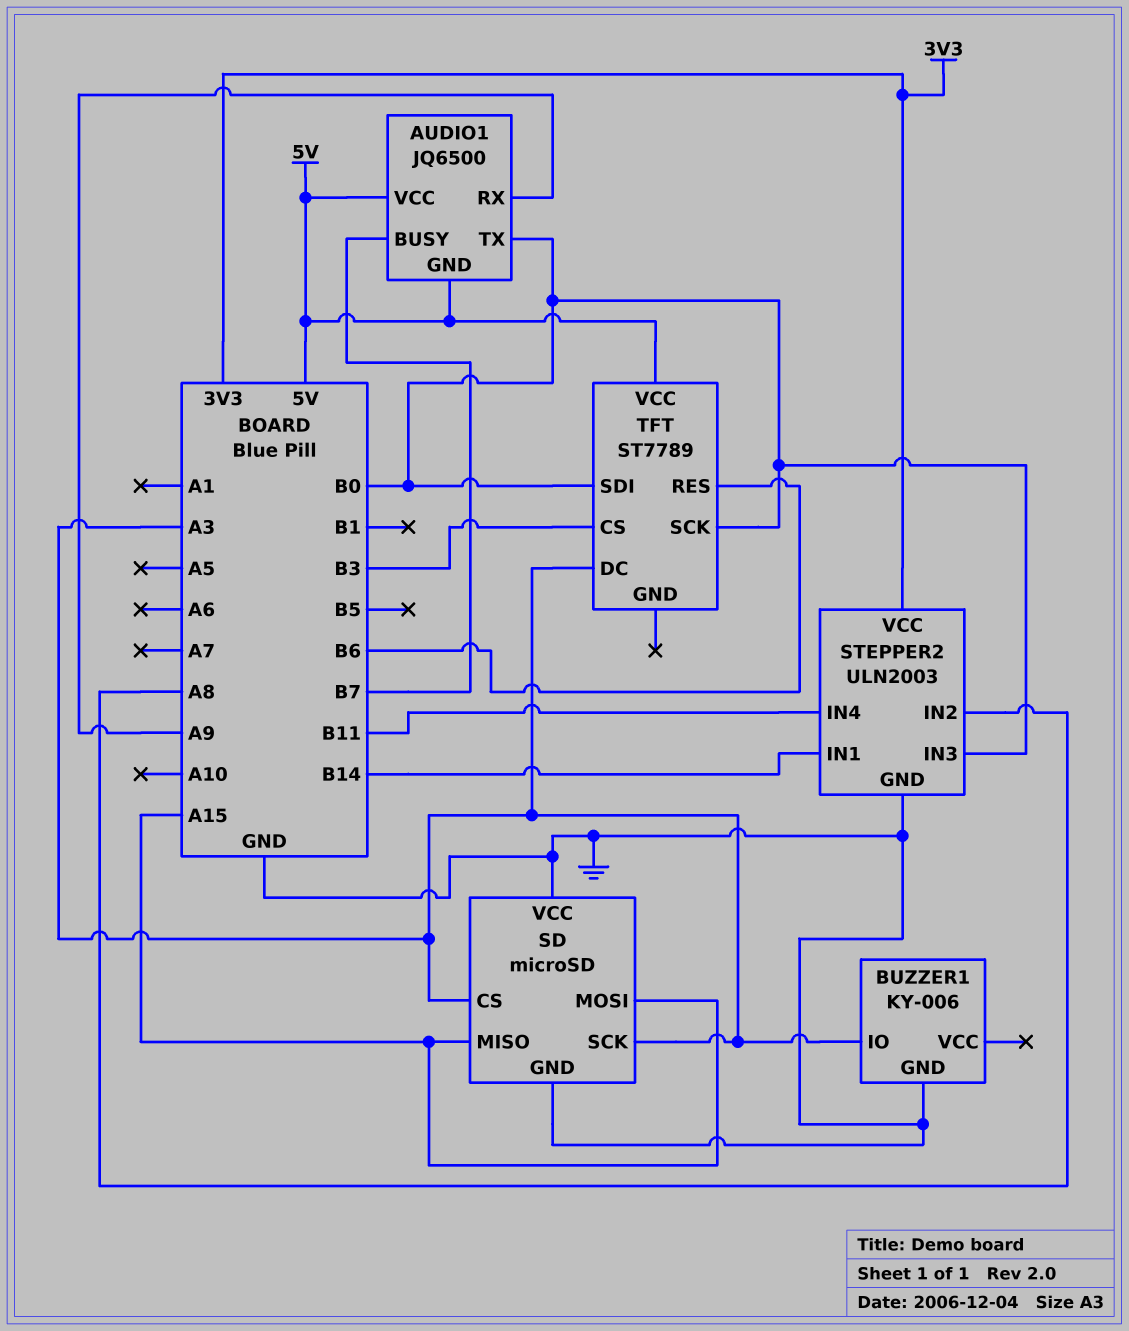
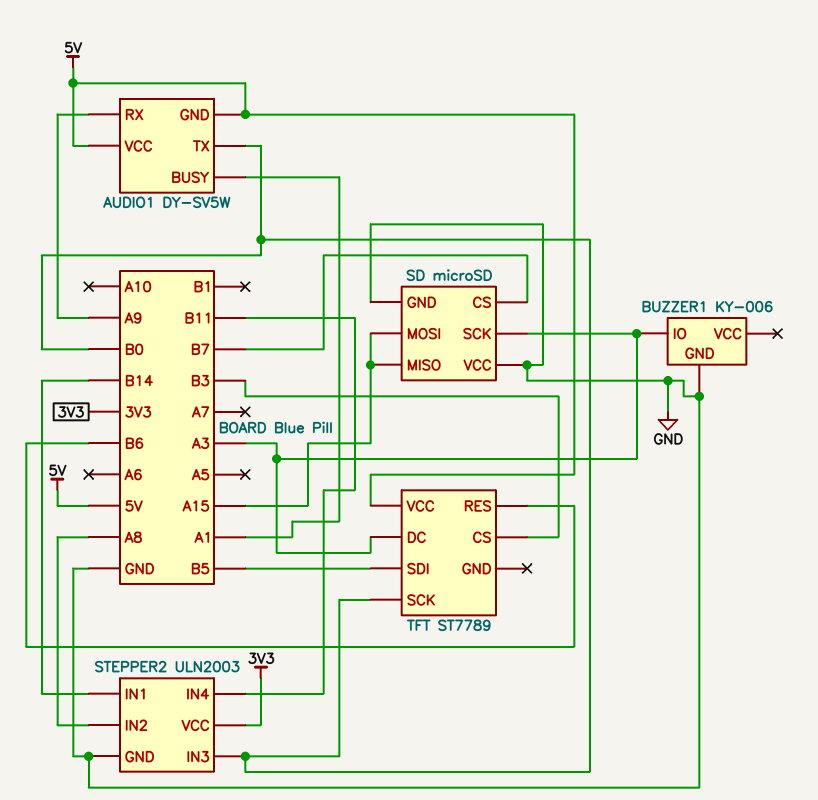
AUDIO1: JQ6500 -> DY-SV5W
AUDIO1 pin BUSY: B7 -> A1
SD pin CS: A3 -> B7
TFT pin SDI: B0 -> B5

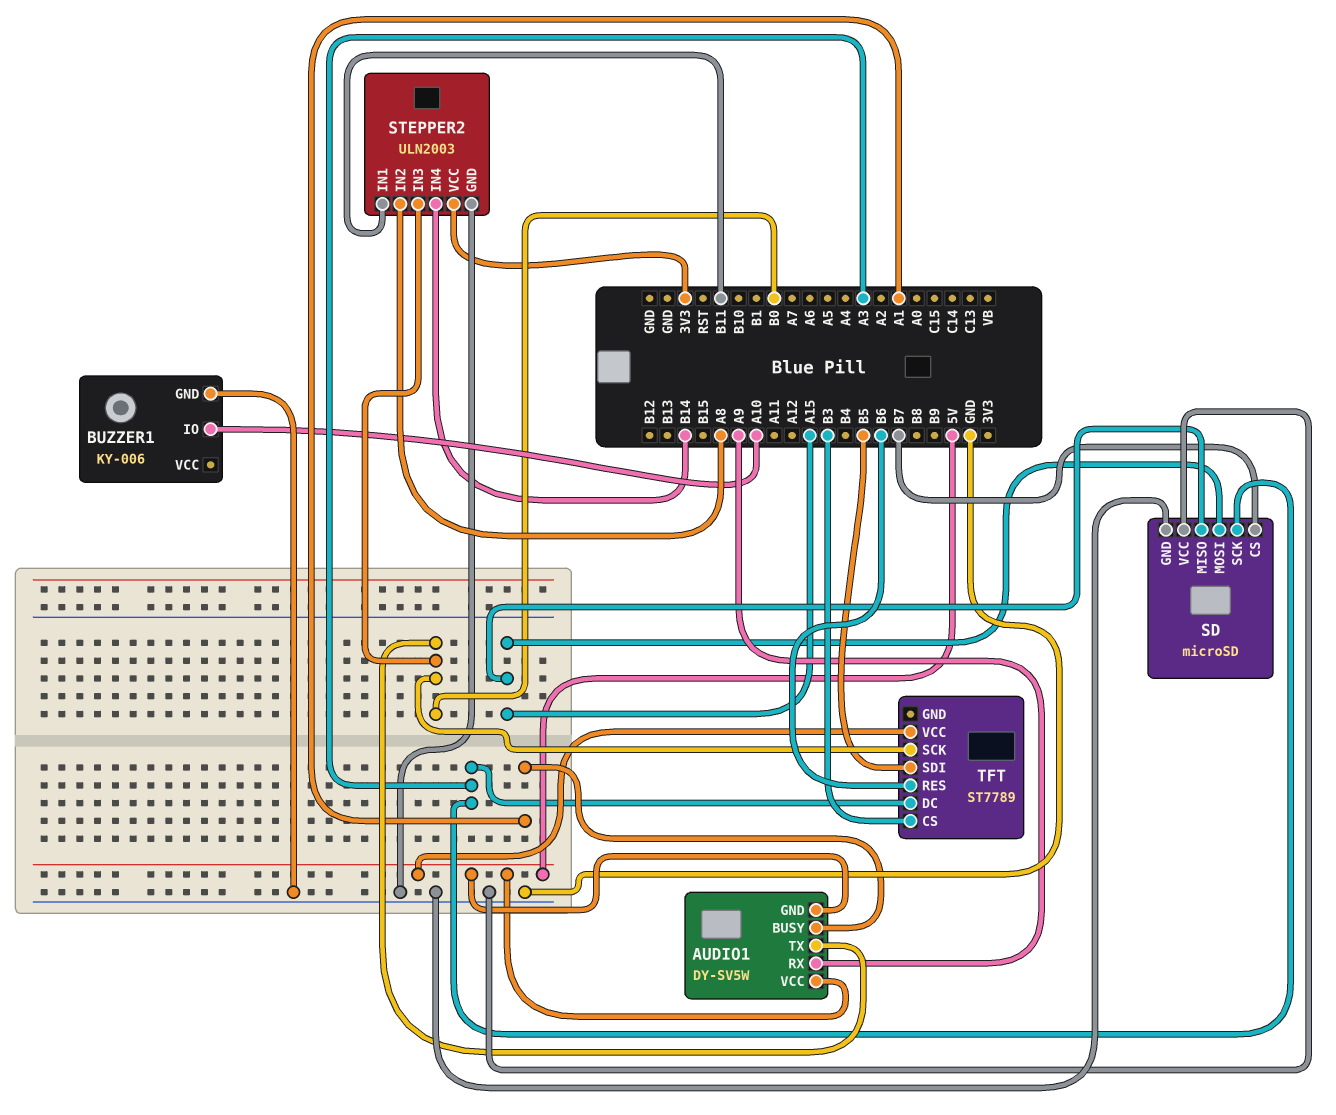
BUZZER1 pin IO: A3 -> A10
STEPPER2 pin IN1: B14 -> B11
STEPPER2 pin IN4: B11 -> B14

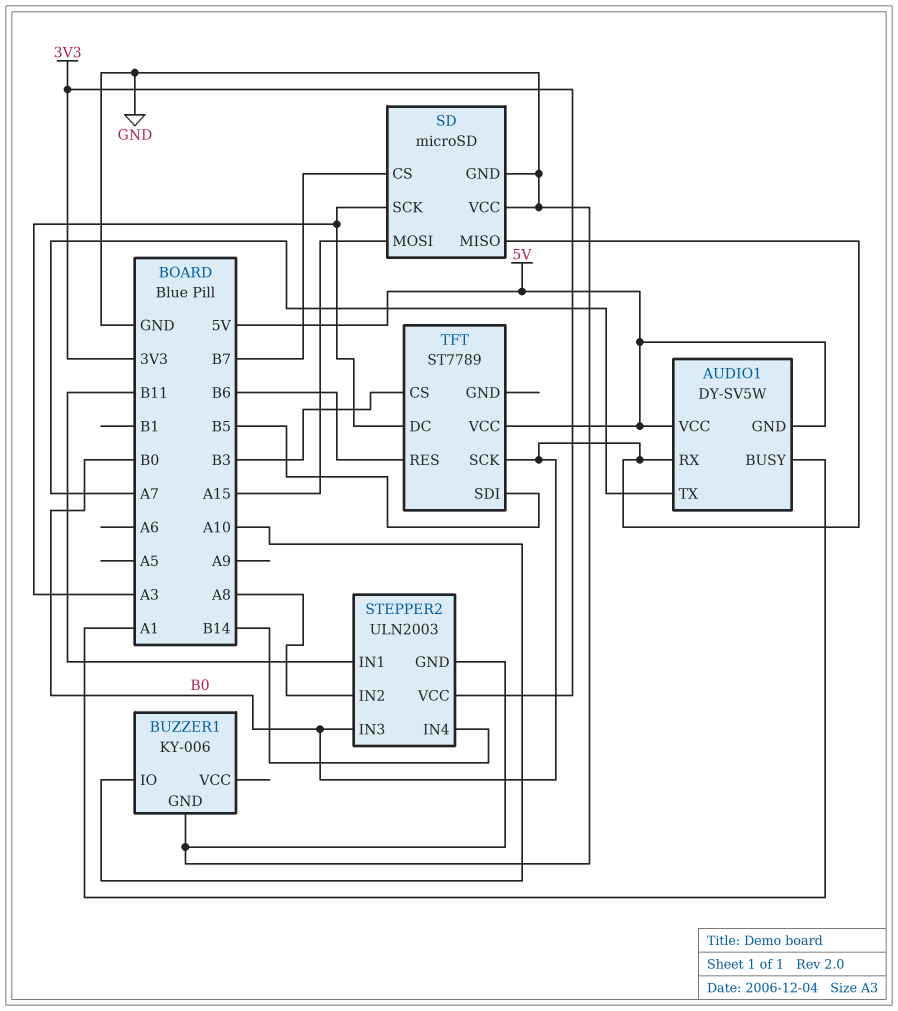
AUDIO1 pin RX: A9 -> B0
AUDIO1 pin TX: B0 -> A7
SD pin MISO: A15 -> B0

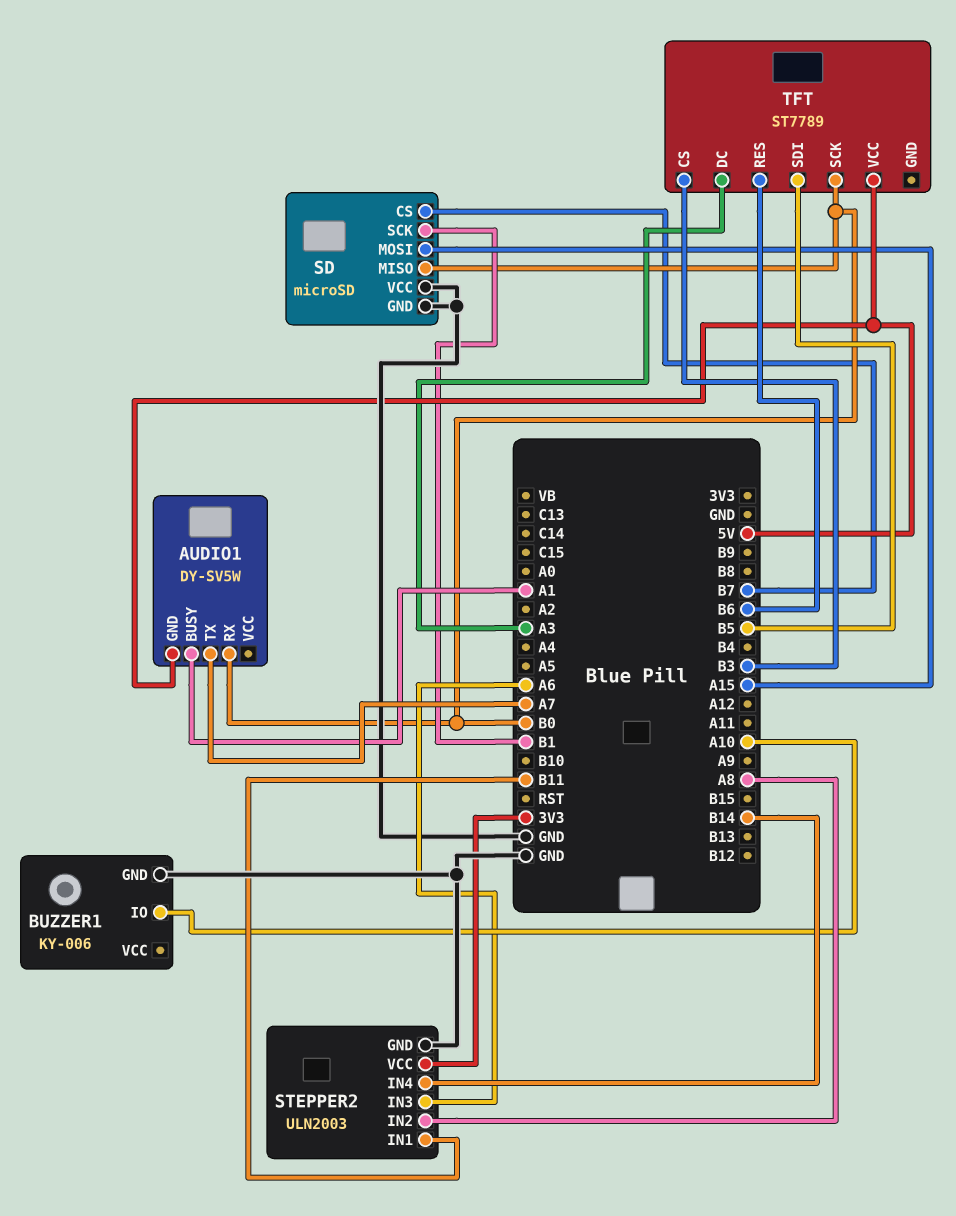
AUDIO1 pin VCC: 5V -> none
SD pin SCK: A3 -> B1
STEPPER2 pin IN3: B0 -> A6

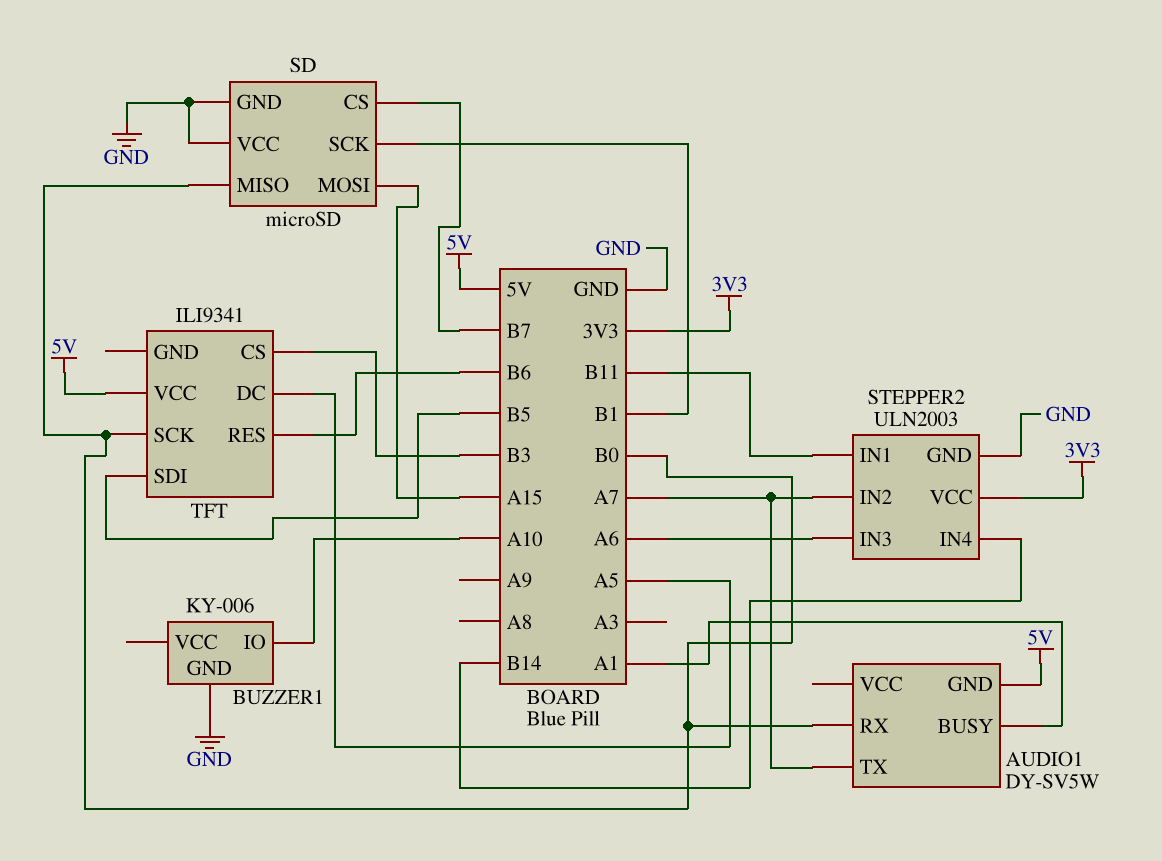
STEPPER2 pin IN2: A8 -> A7
TFT: ST7789 -> ILI9341
TFT pin DC: A3 -> A5

